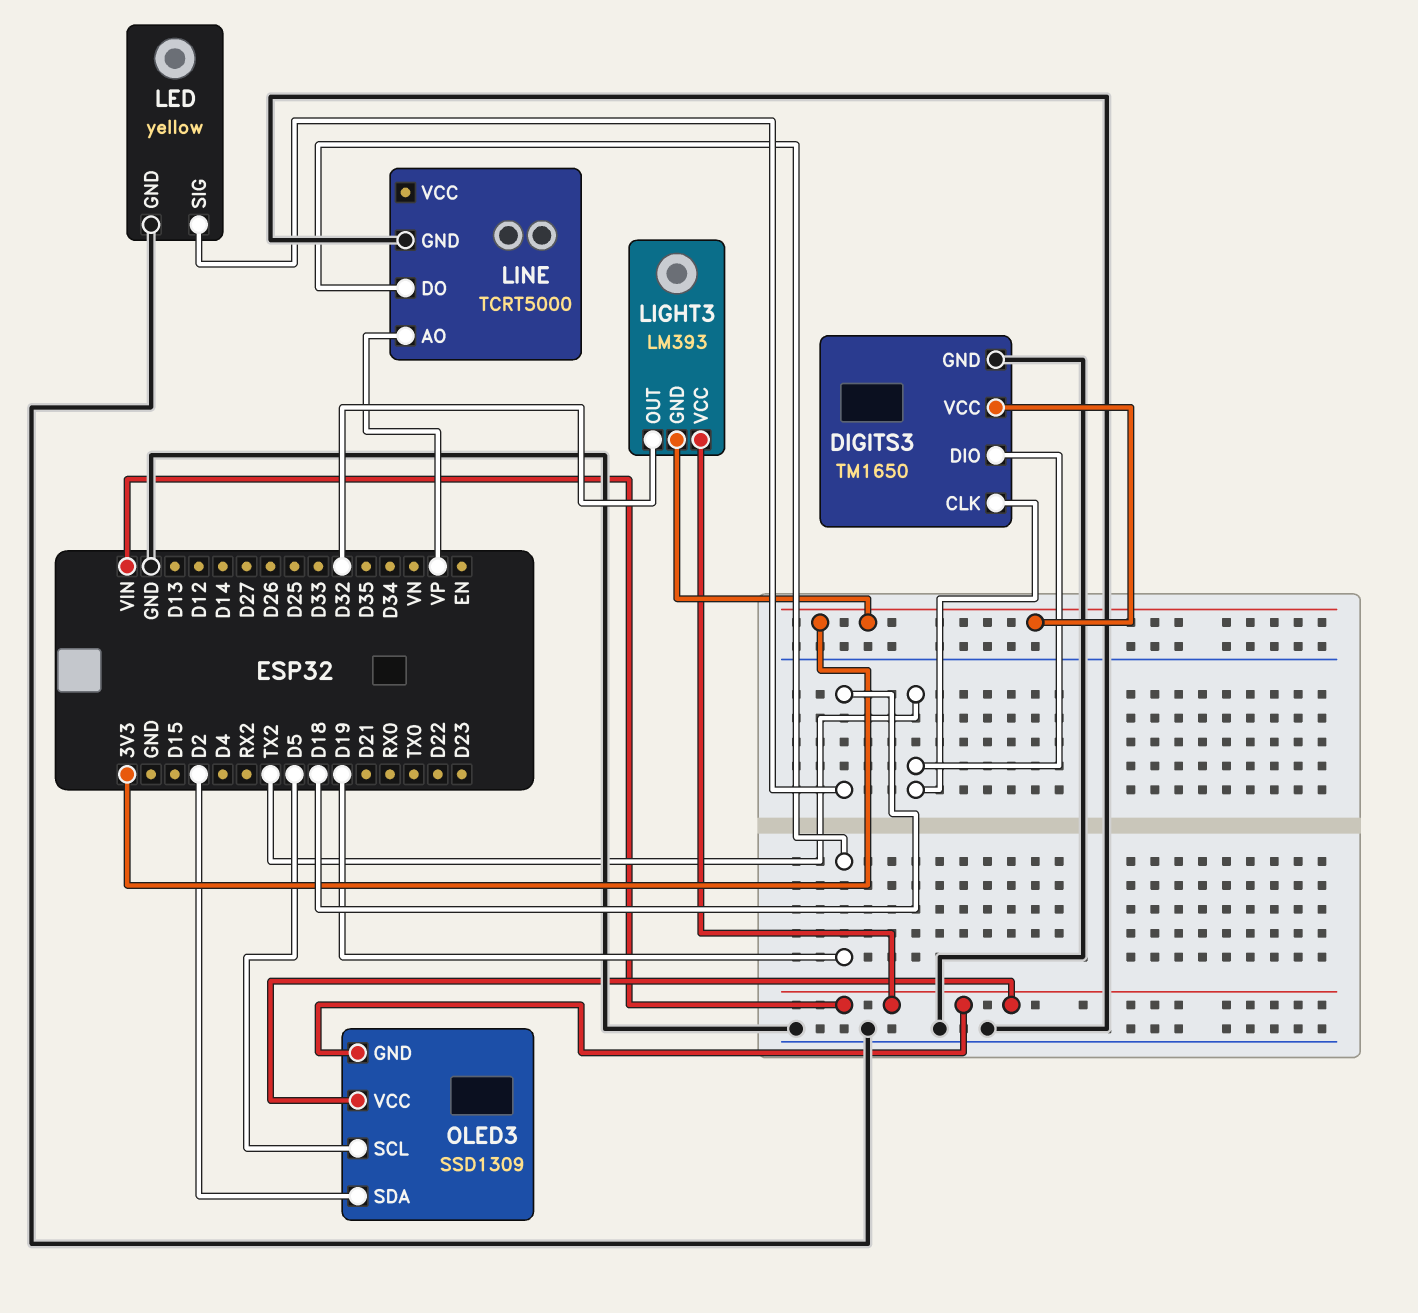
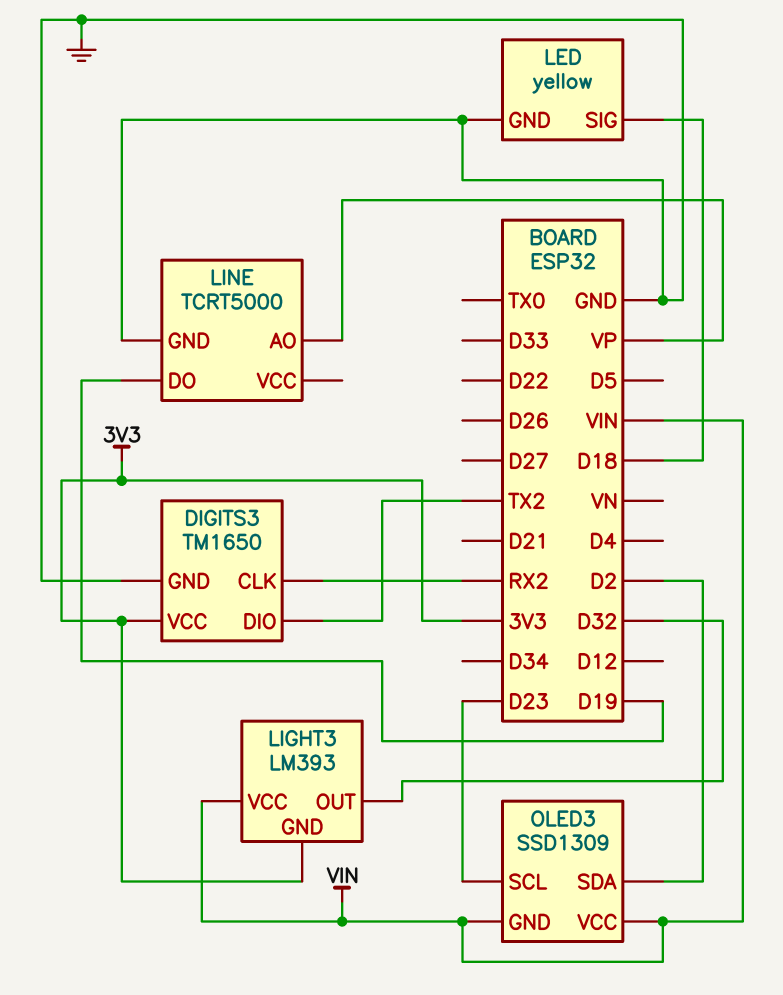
DIGITS3 pin CLK: TX2 -> RX2
OLED3 pin SCL: D5 -> D23

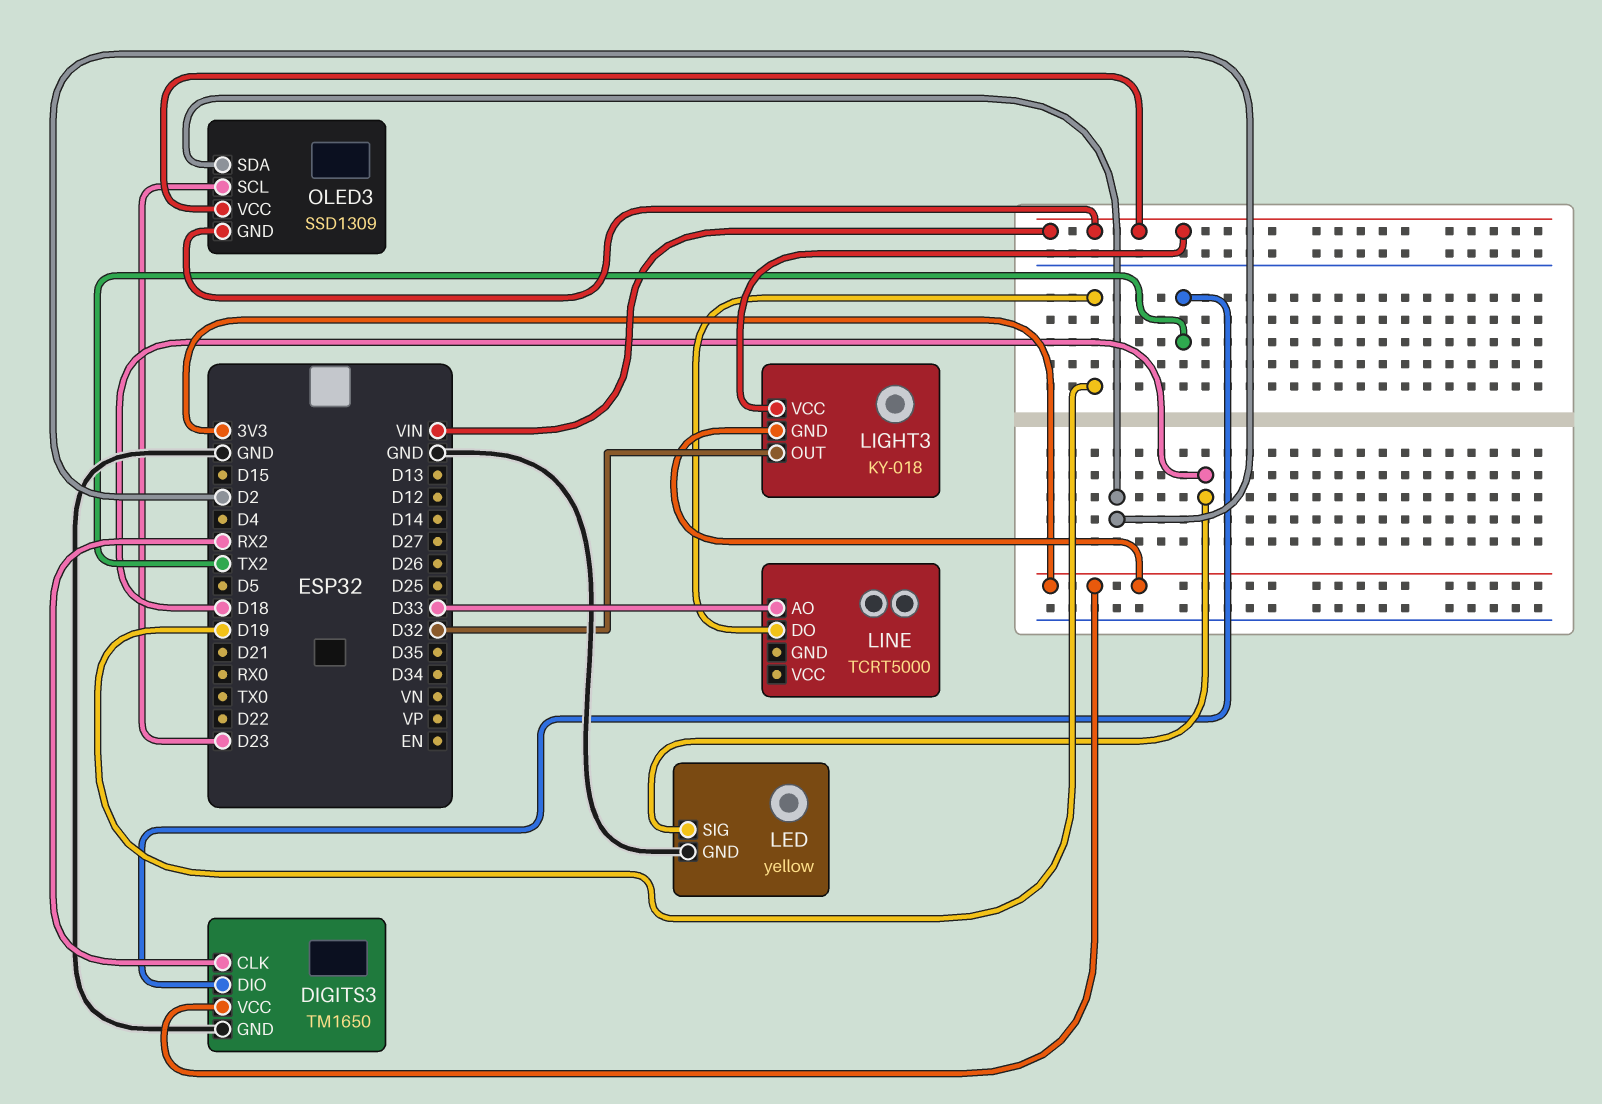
LIGHT3: LM393 -> KY-018
LINE pin AO: VP -> D33
LINE pin GND: GND -> none

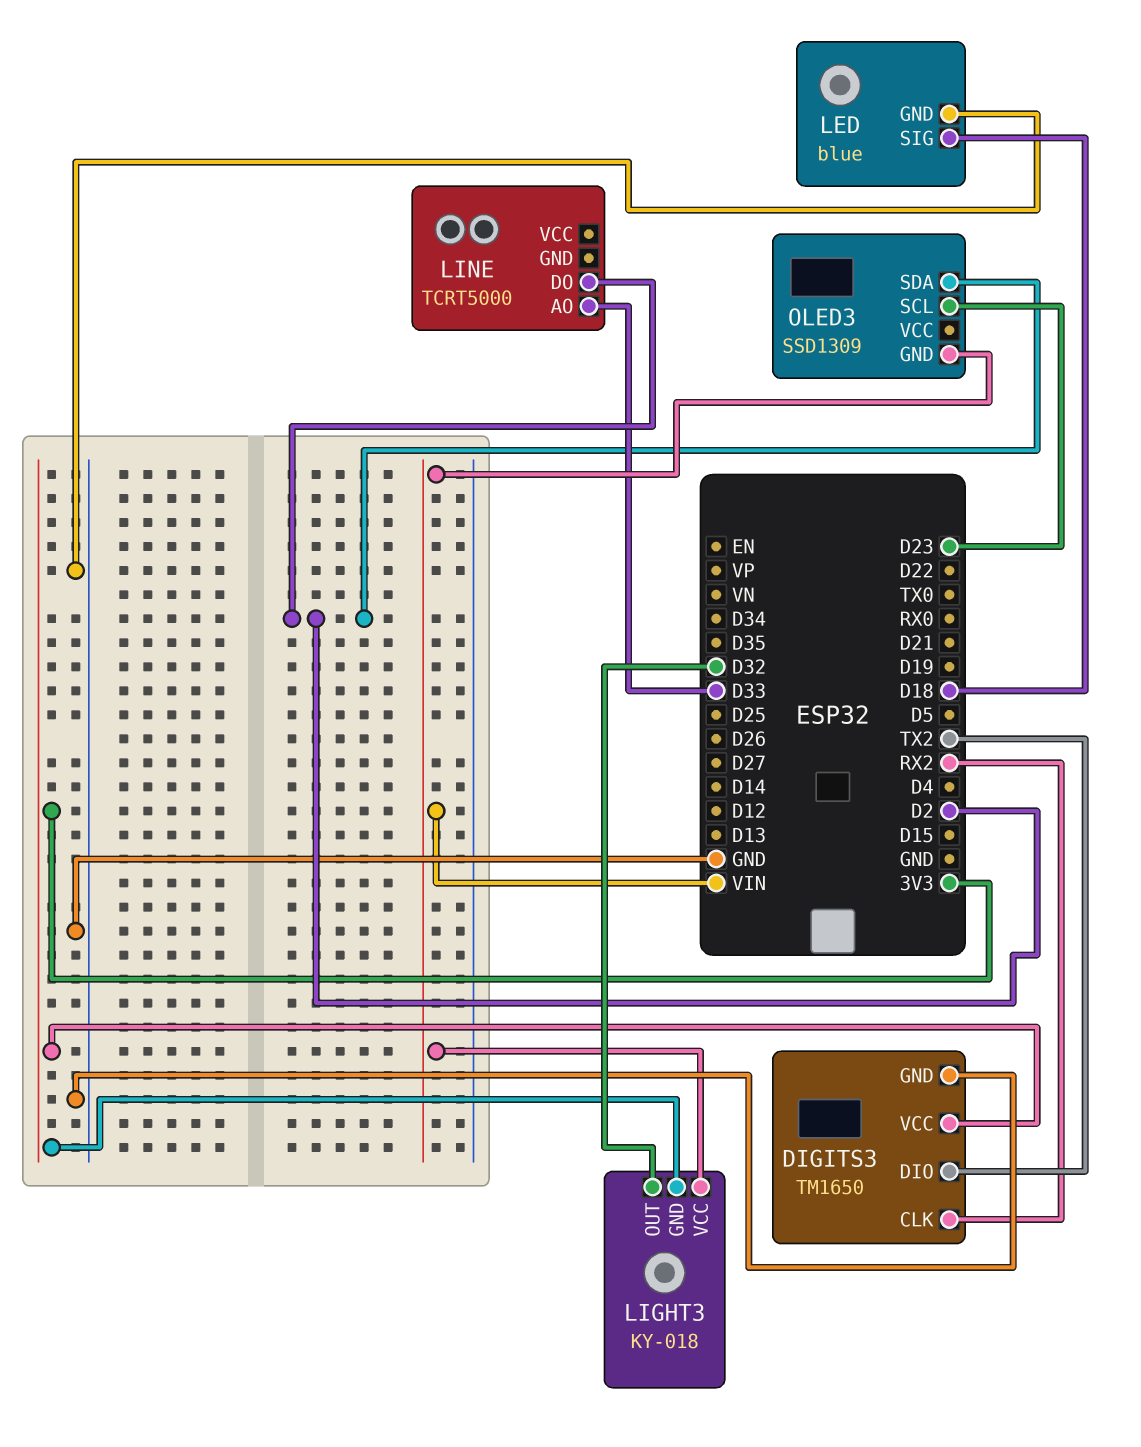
LED: yellow -> blue
LINE pin DO: D19 -> D2
OLED3 pin VCC: VIN -> none

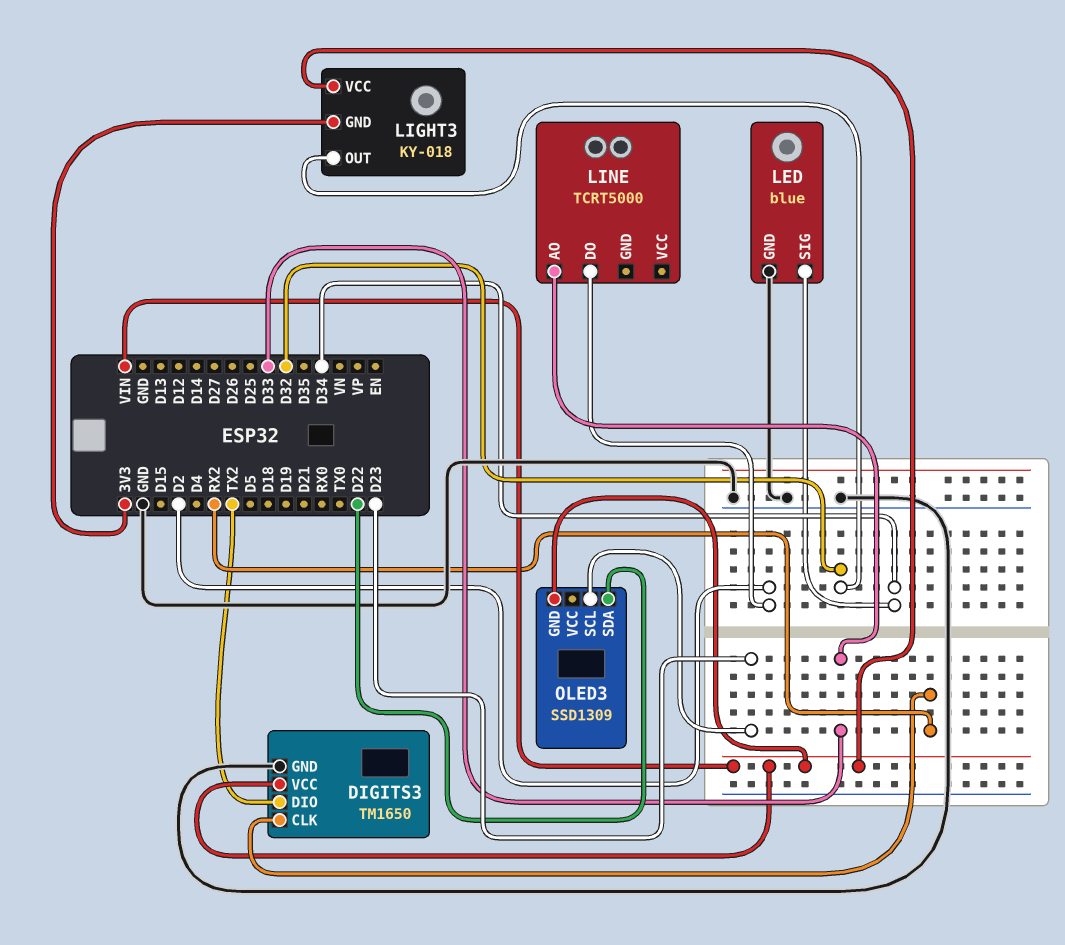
DIGITS3 pin VCC: 3V3 -> VIN
LED pin SIG: D18 -> D34
OLED3 pin SDA: D2 -> D22

